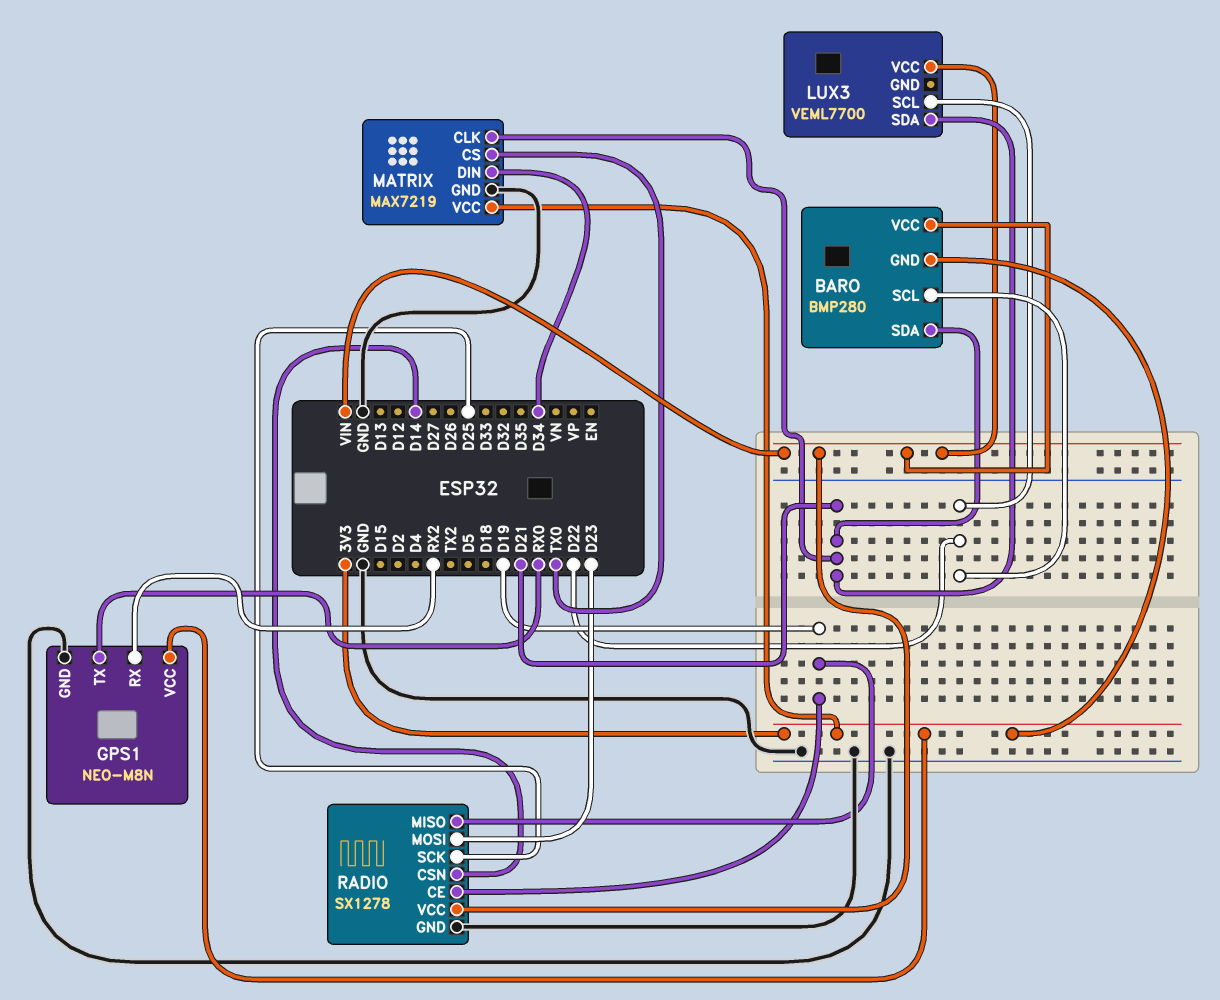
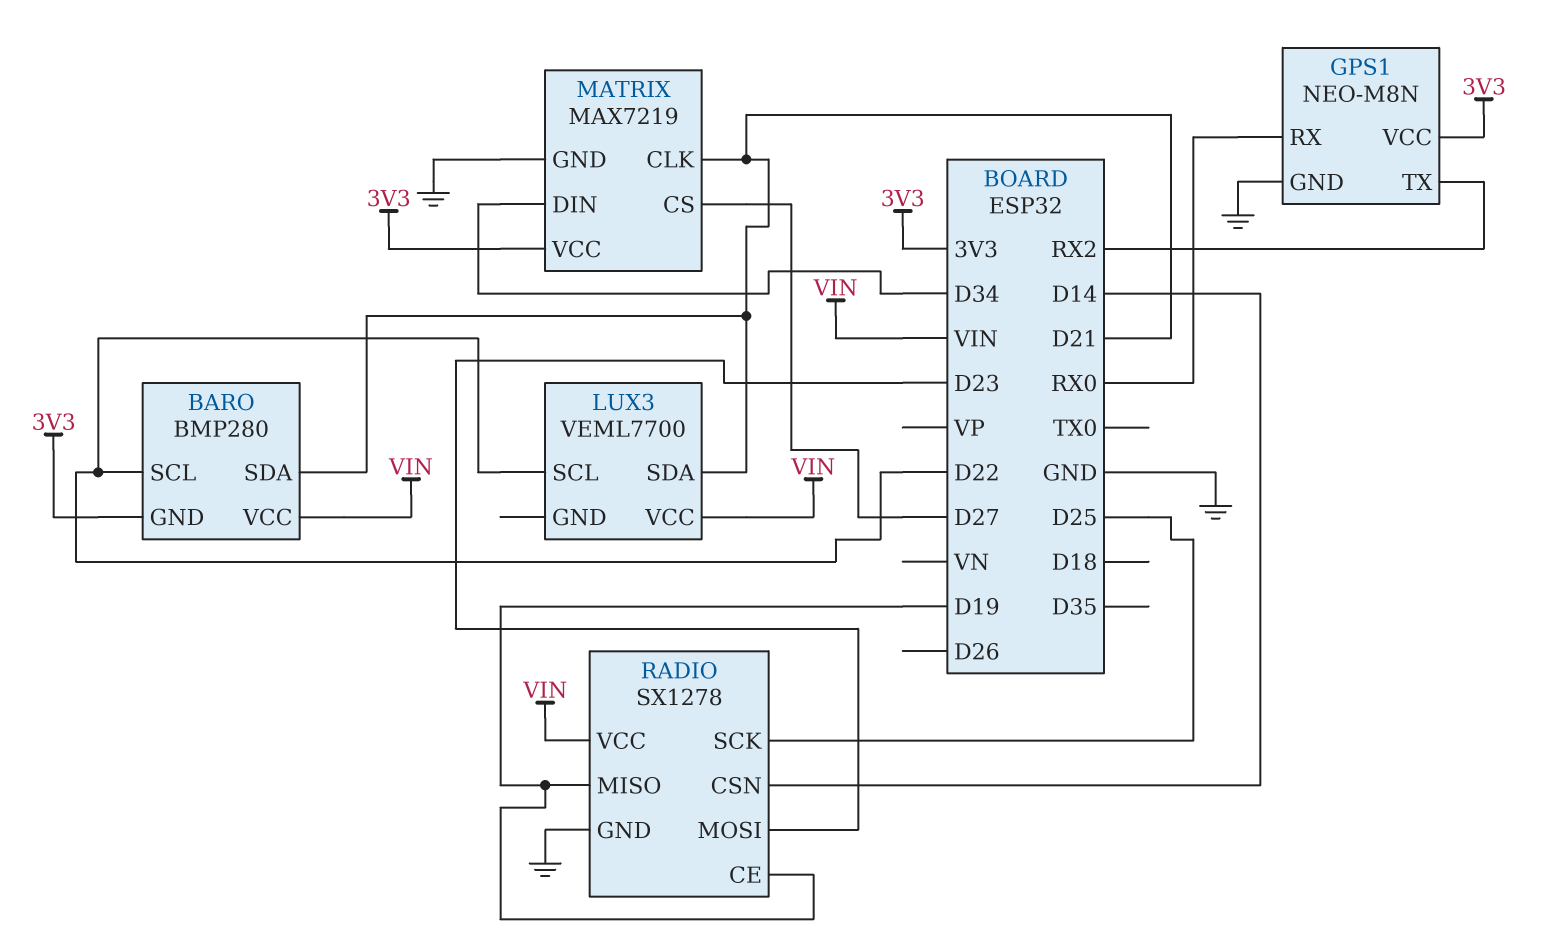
GPS1 pin RX: RX2 -> RX0
GPS1 pin TX: RX0 -> RX2
MATRIX pin CS: TX0 -> D27

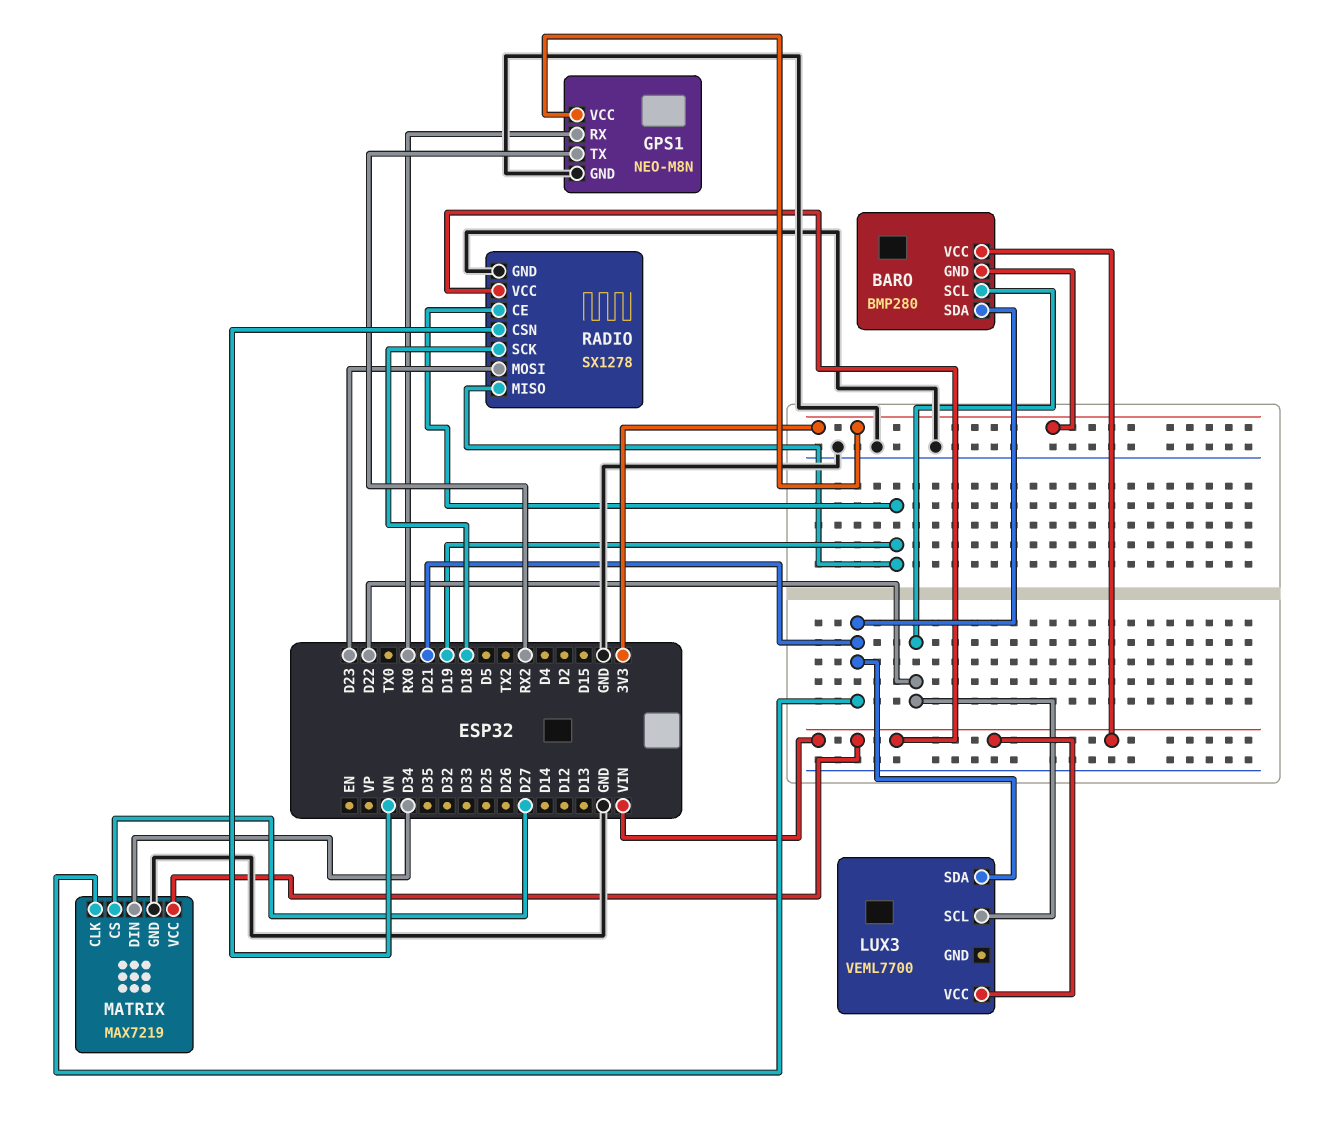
MATRIX pin VCC: 3V3 -> VIN
RADIO pin CSN: D14 -> VN
RADIO pin SCK: D25 -> D18

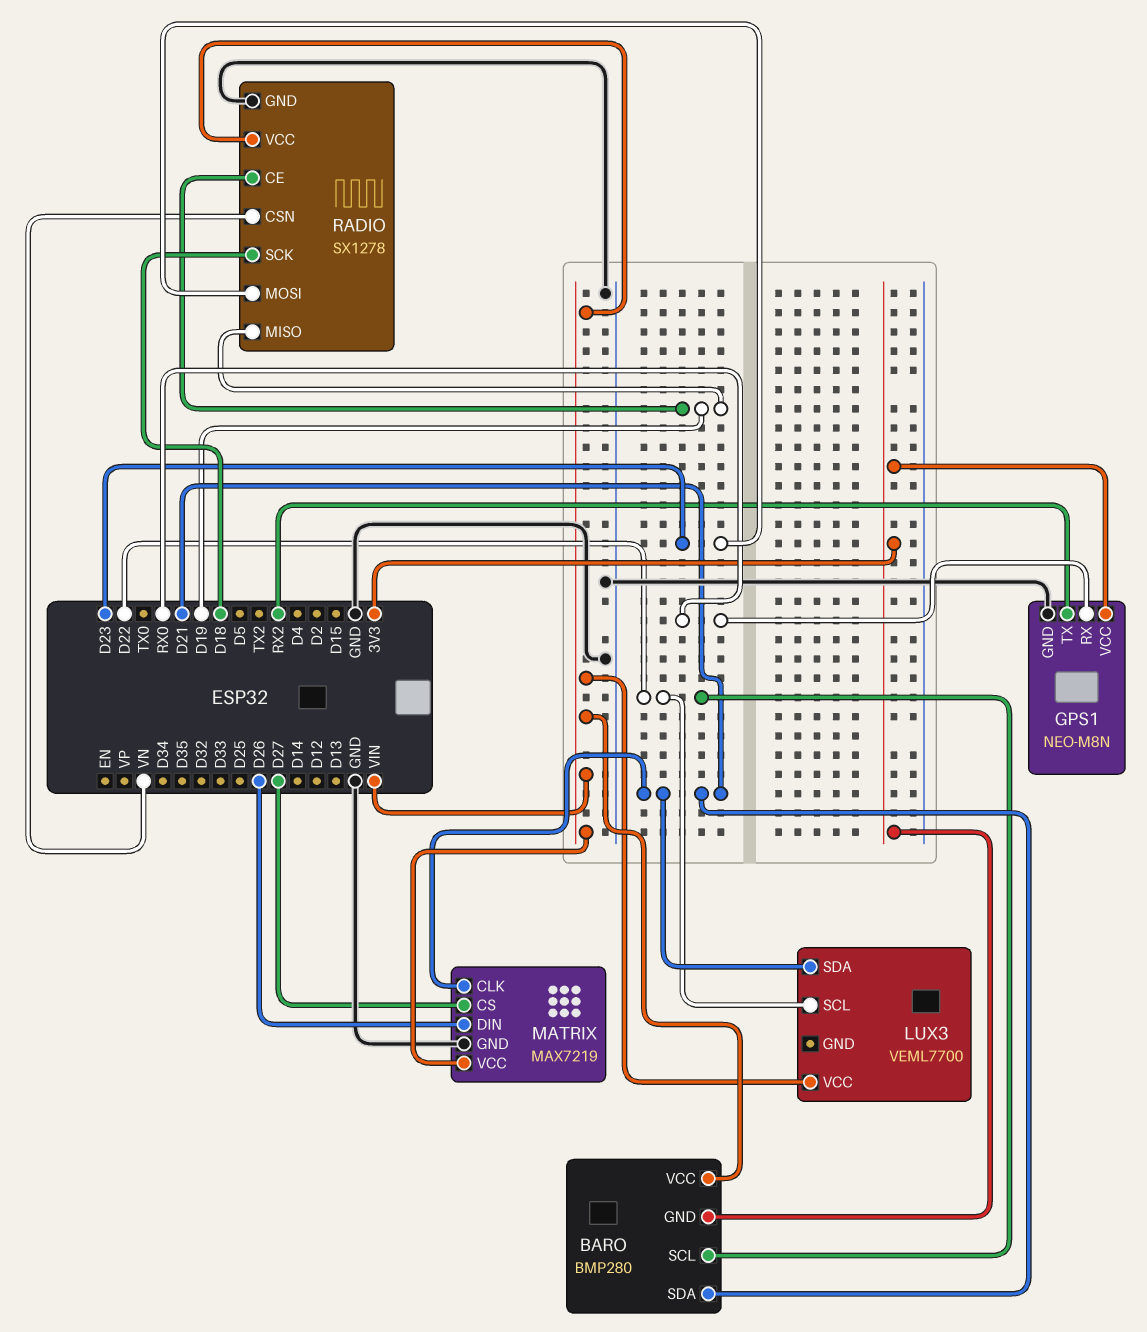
MATRIX pin DIN: D34 -> D26

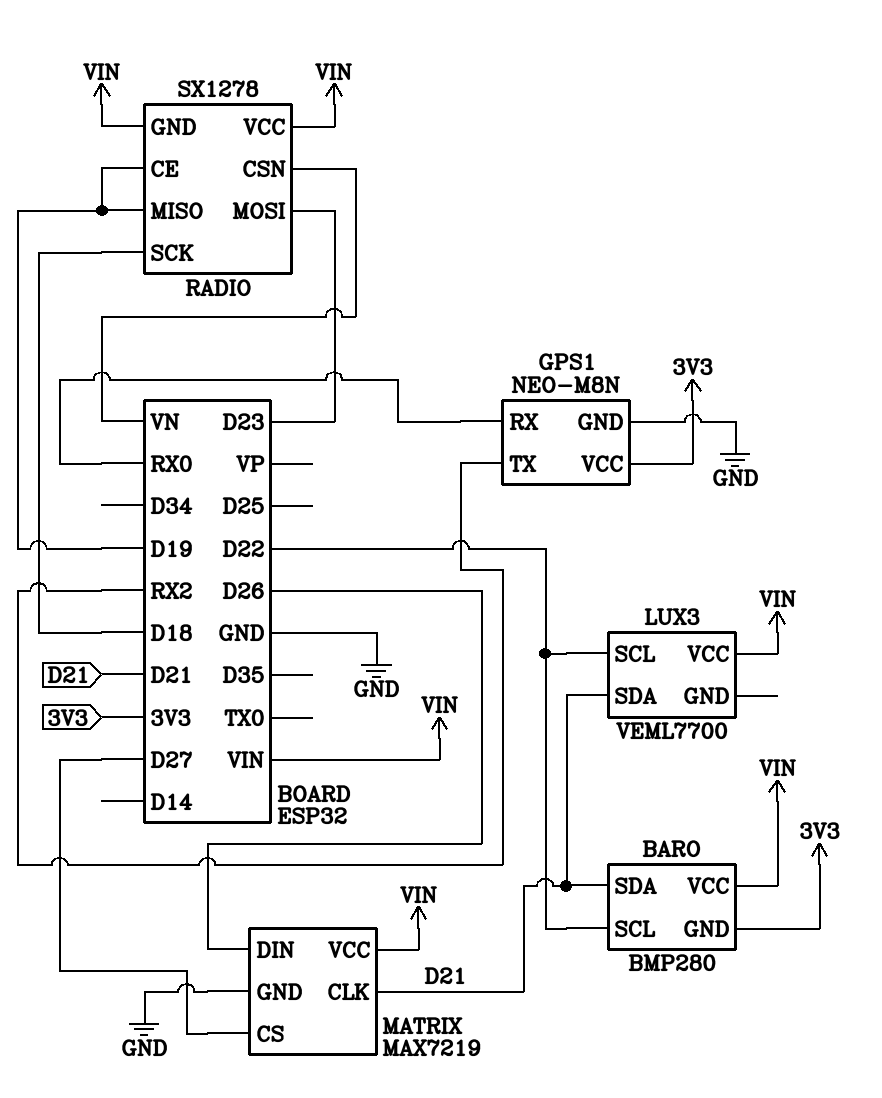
RADIO pin GND: GND -> VIN

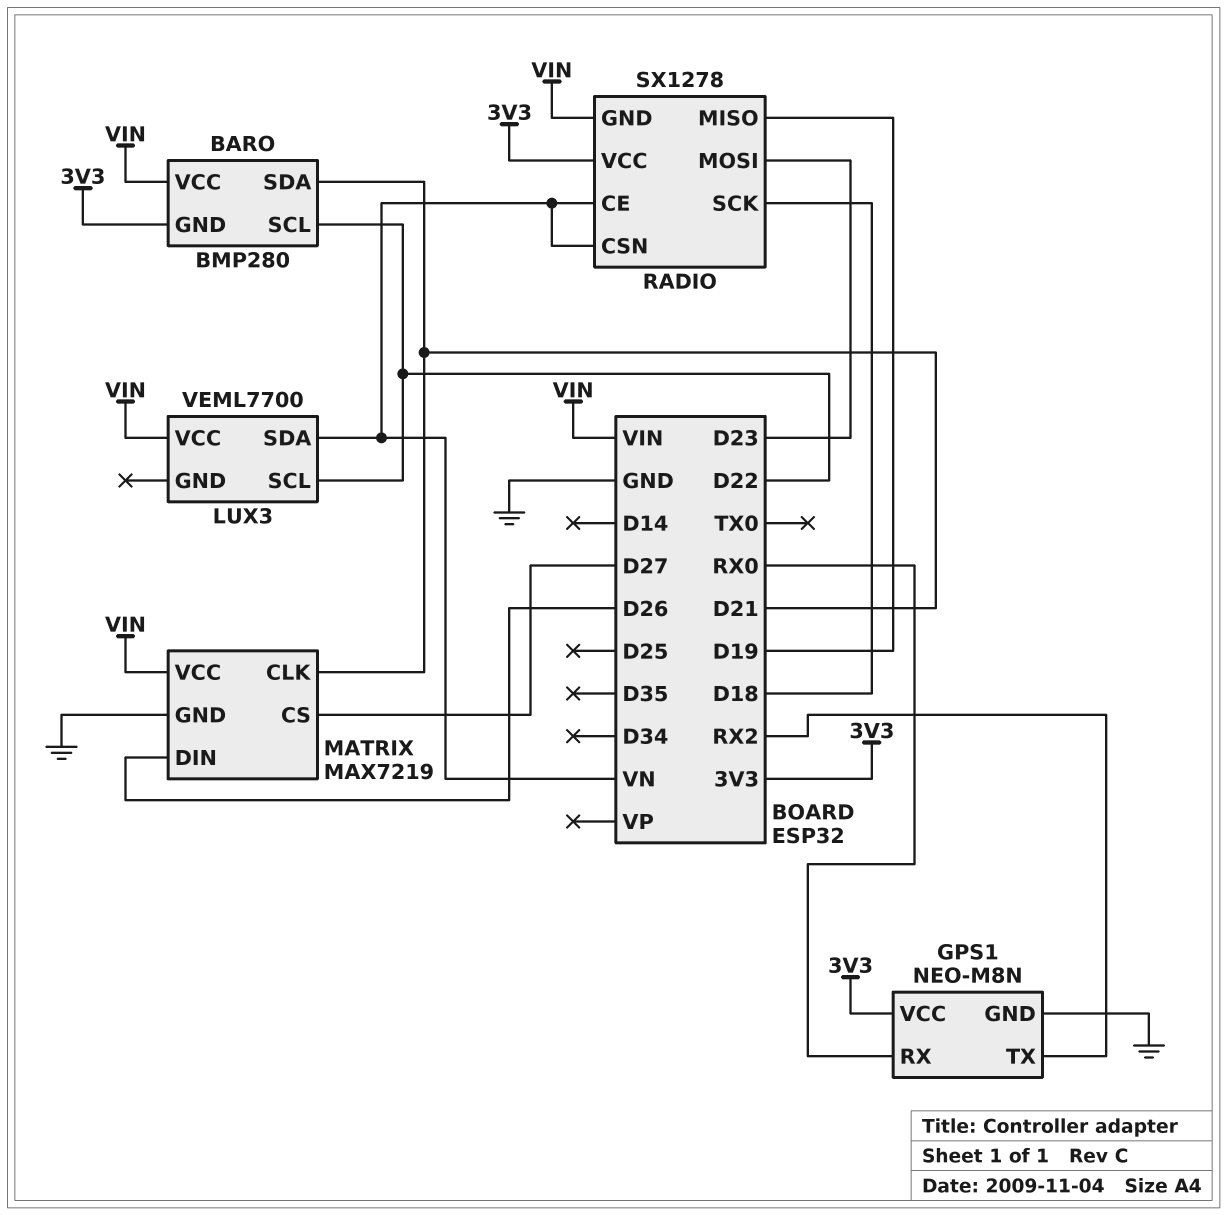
LUX3 pin SDA: D21 -> VN
RADIO pin CE: D19 -> VN
RADIO pin VCC: VIN -> 3V3

